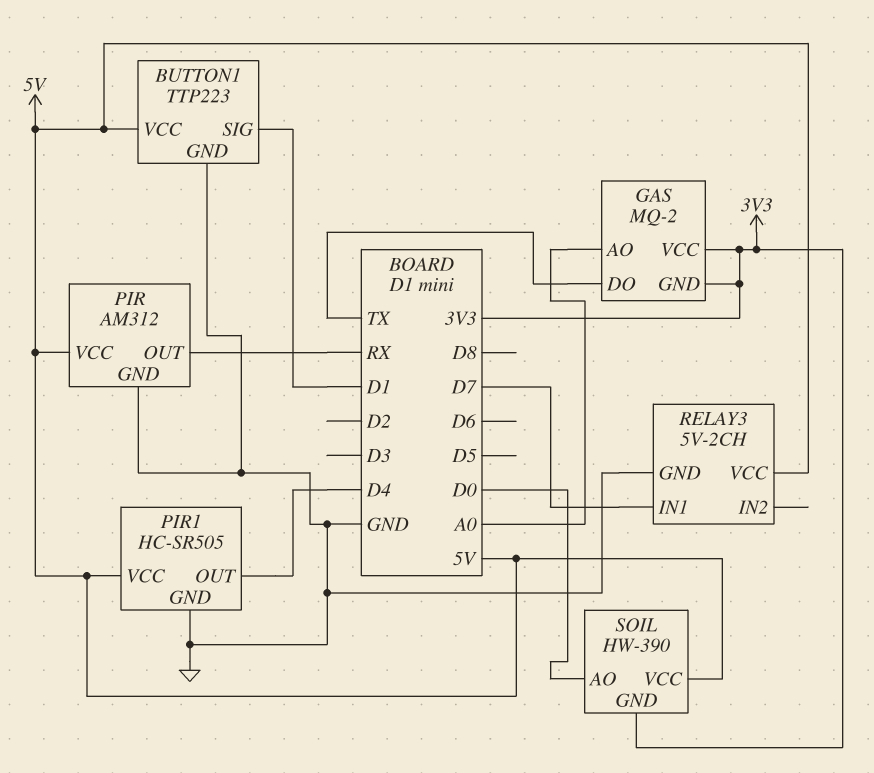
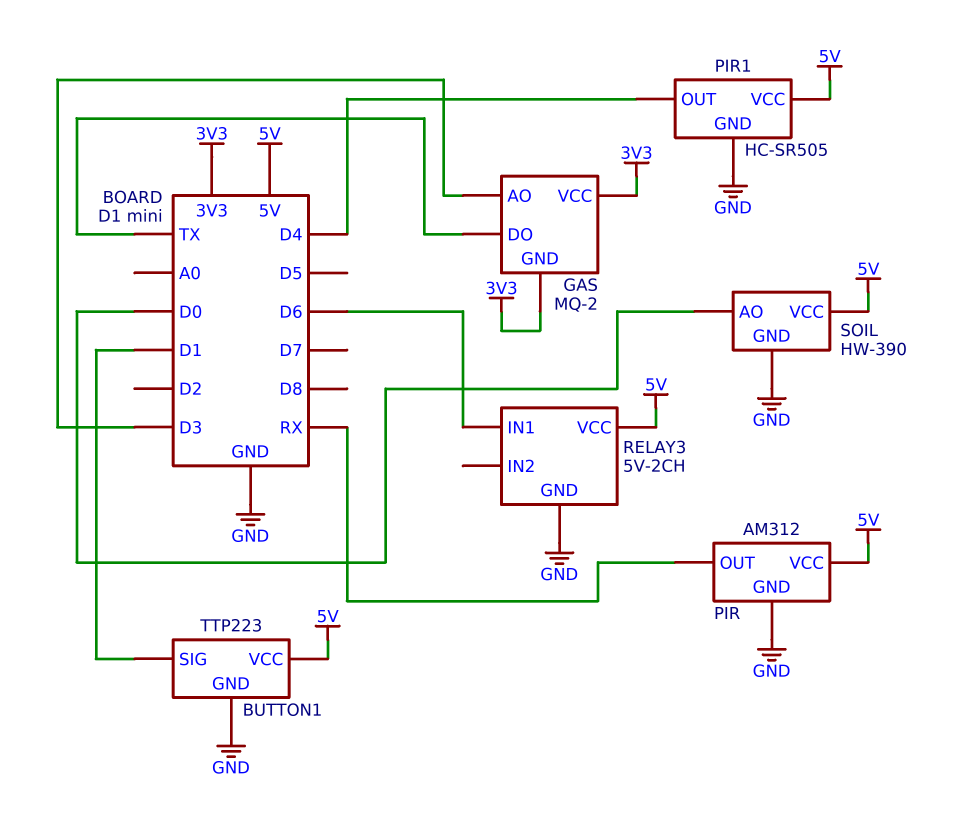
GAS pin AO: A0 -> D3
RELAY3 pin IN1: D7 -> D6
SOIL pin GND: 3V3 -> GND

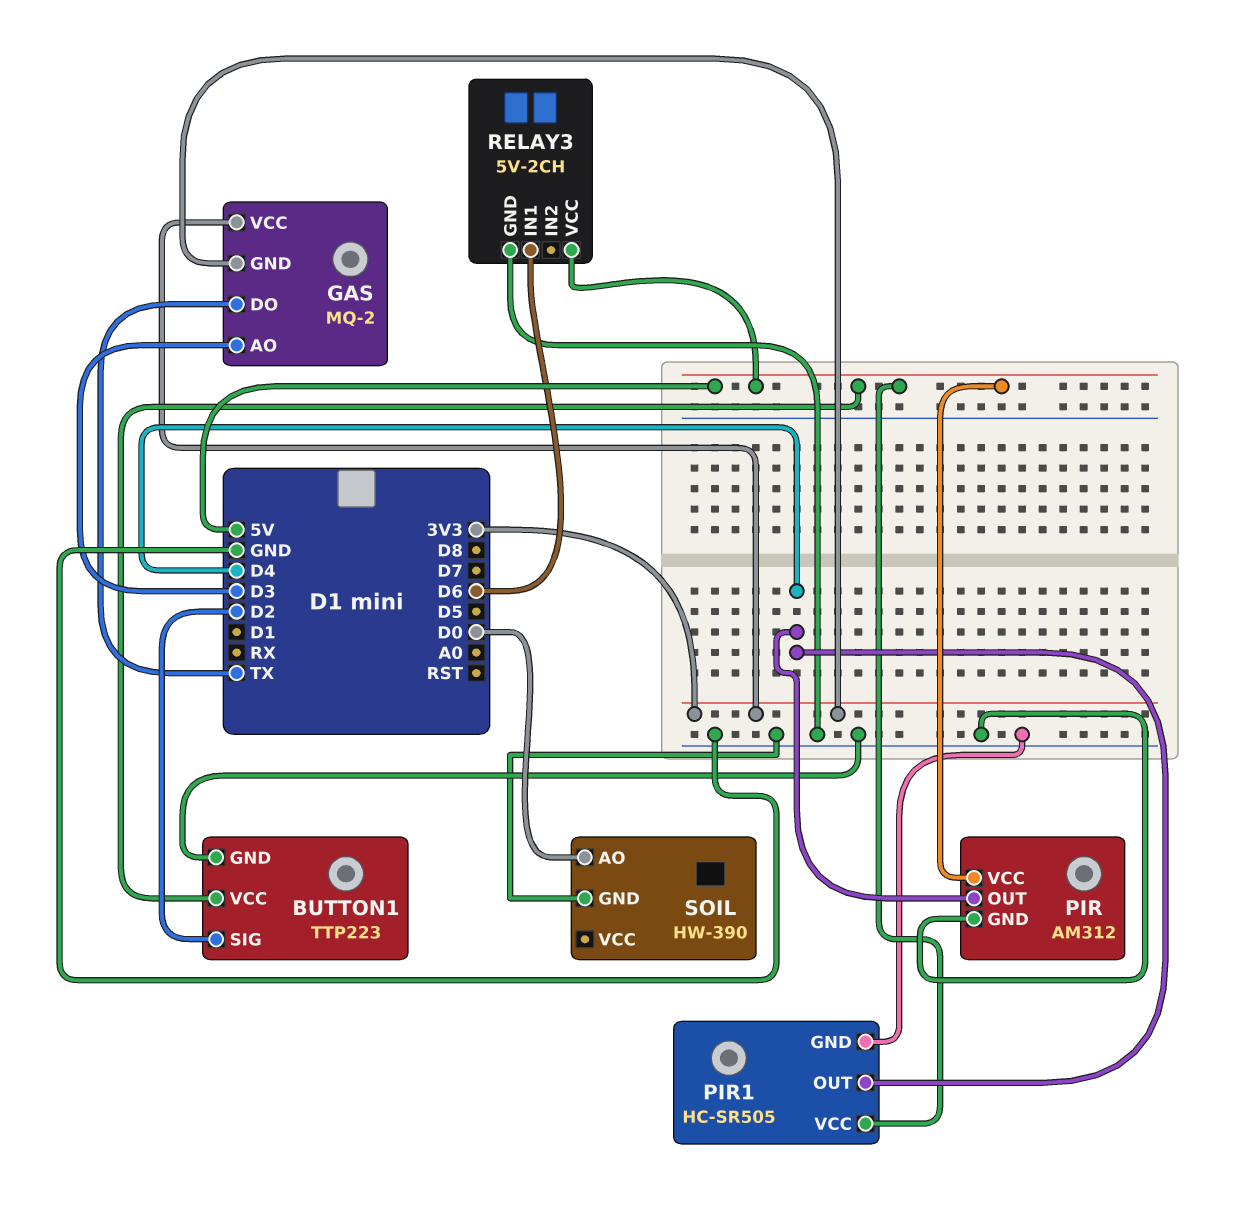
BUTTON1 pin SIG: D1 -> D2
PIR pin OUT: RX -> D4
SOIL pin VCC: 5V -> none

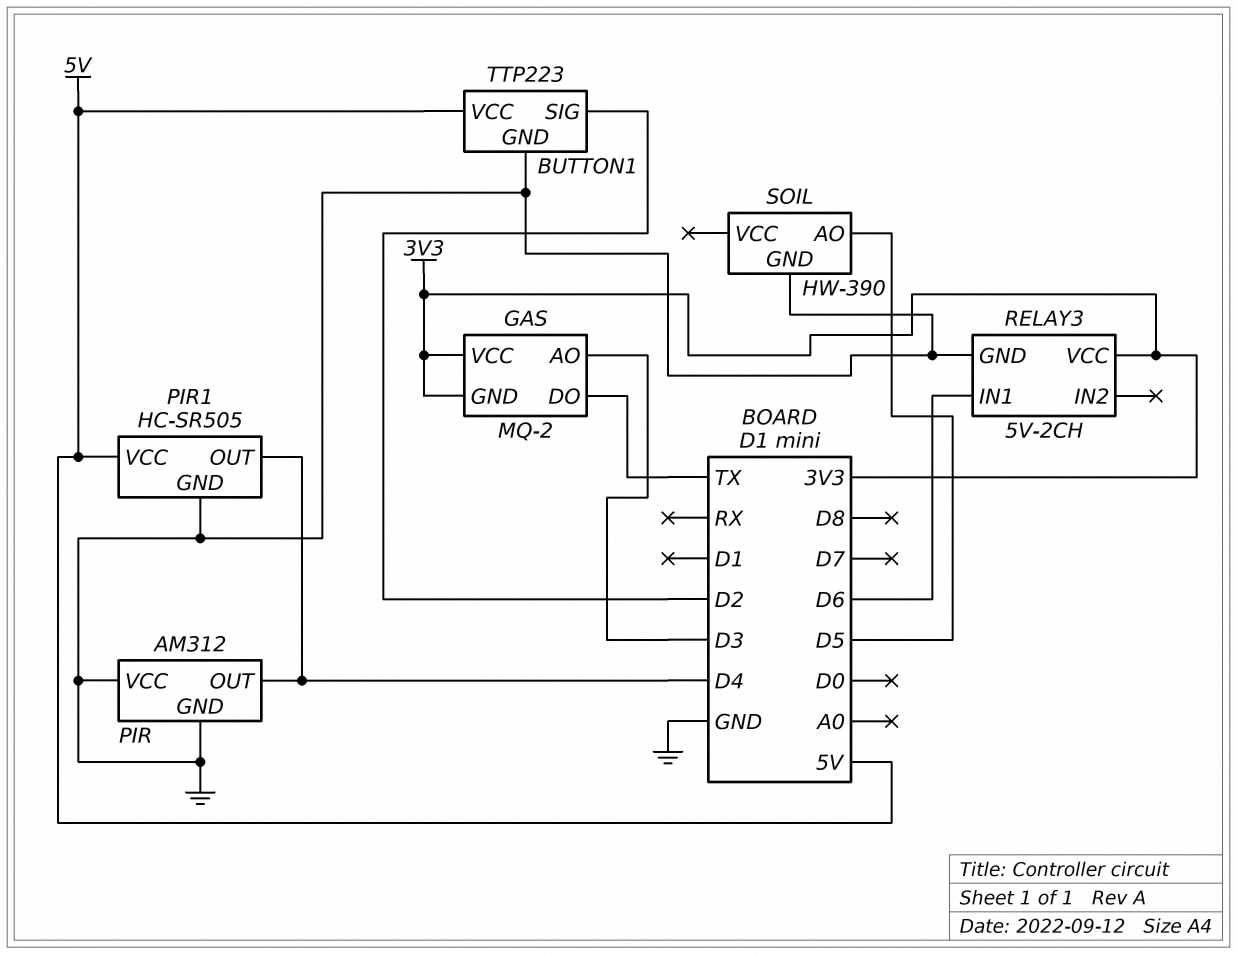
PIR pin VCC: 5V -> GND
RELAY3 pin VCC: 5V -> 3V3
SOIL pin AO: D0 -> D5

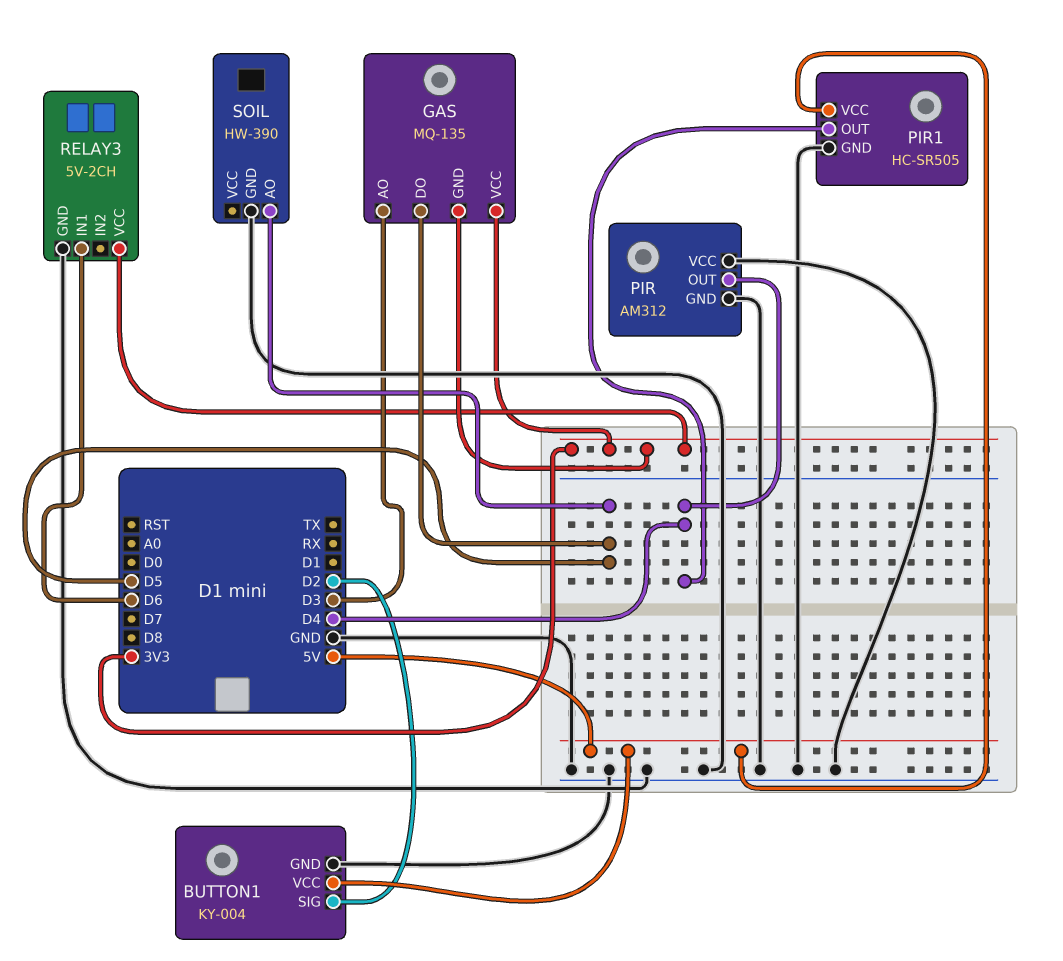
BUTTON1: TTP223 -> KY-004
GAS: MQ-2 -> MQ-135
GAS pin DO: TX -> D5

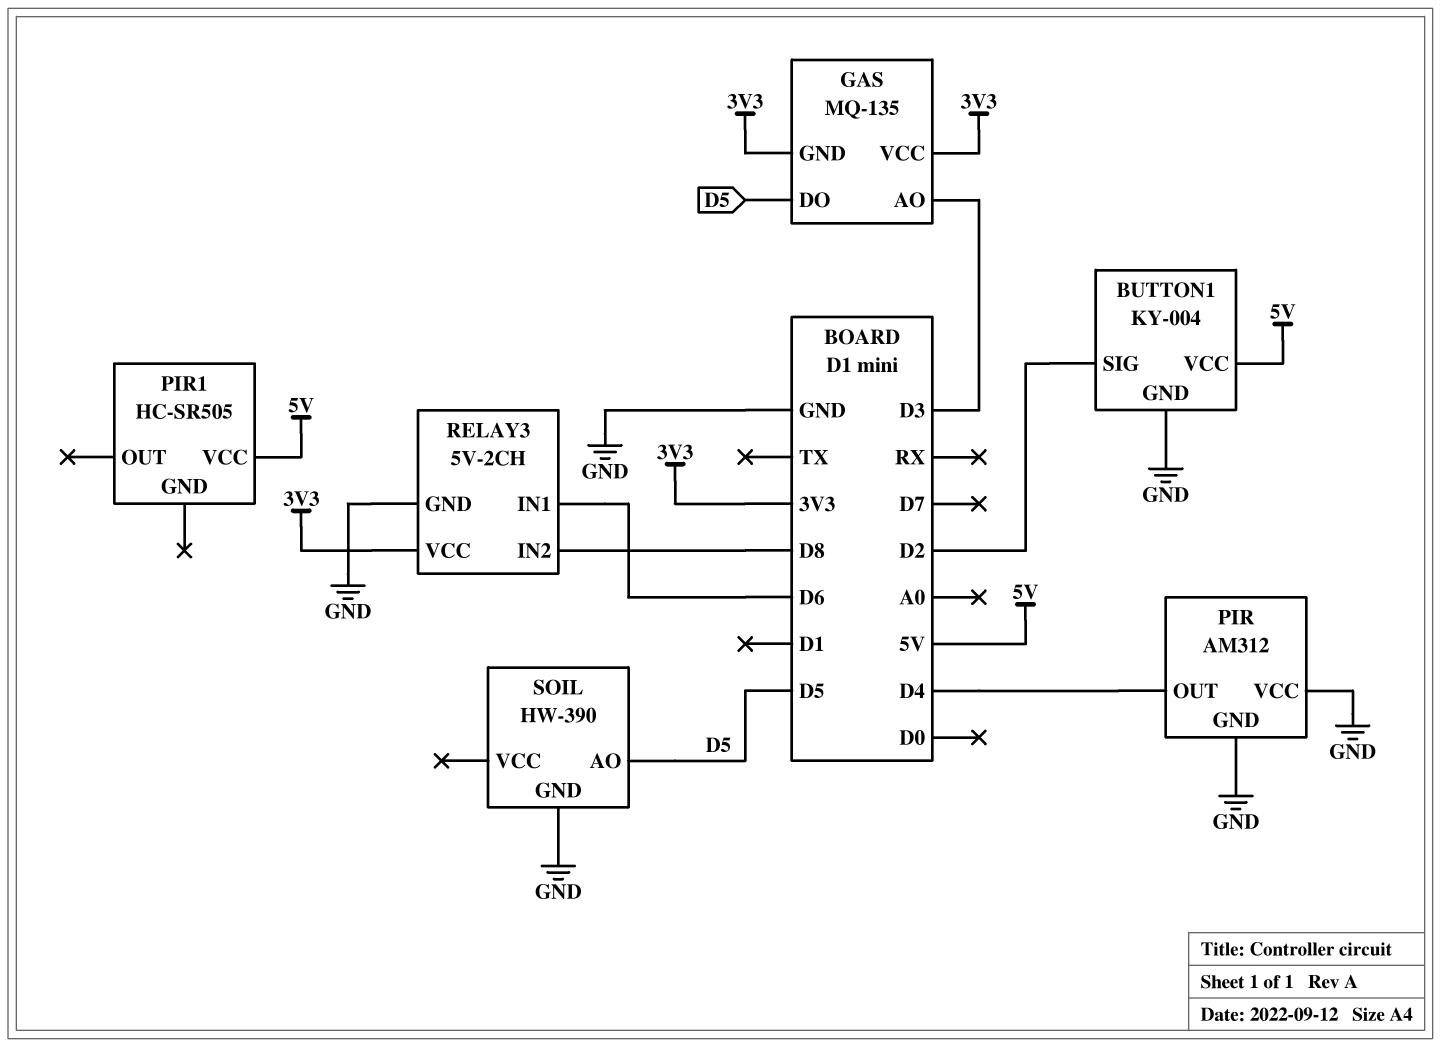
PIR1 pin GND: GND -> none
PIR1 pin OUT: D4 -> none
RELAY3 pin IN2: none -> D8

